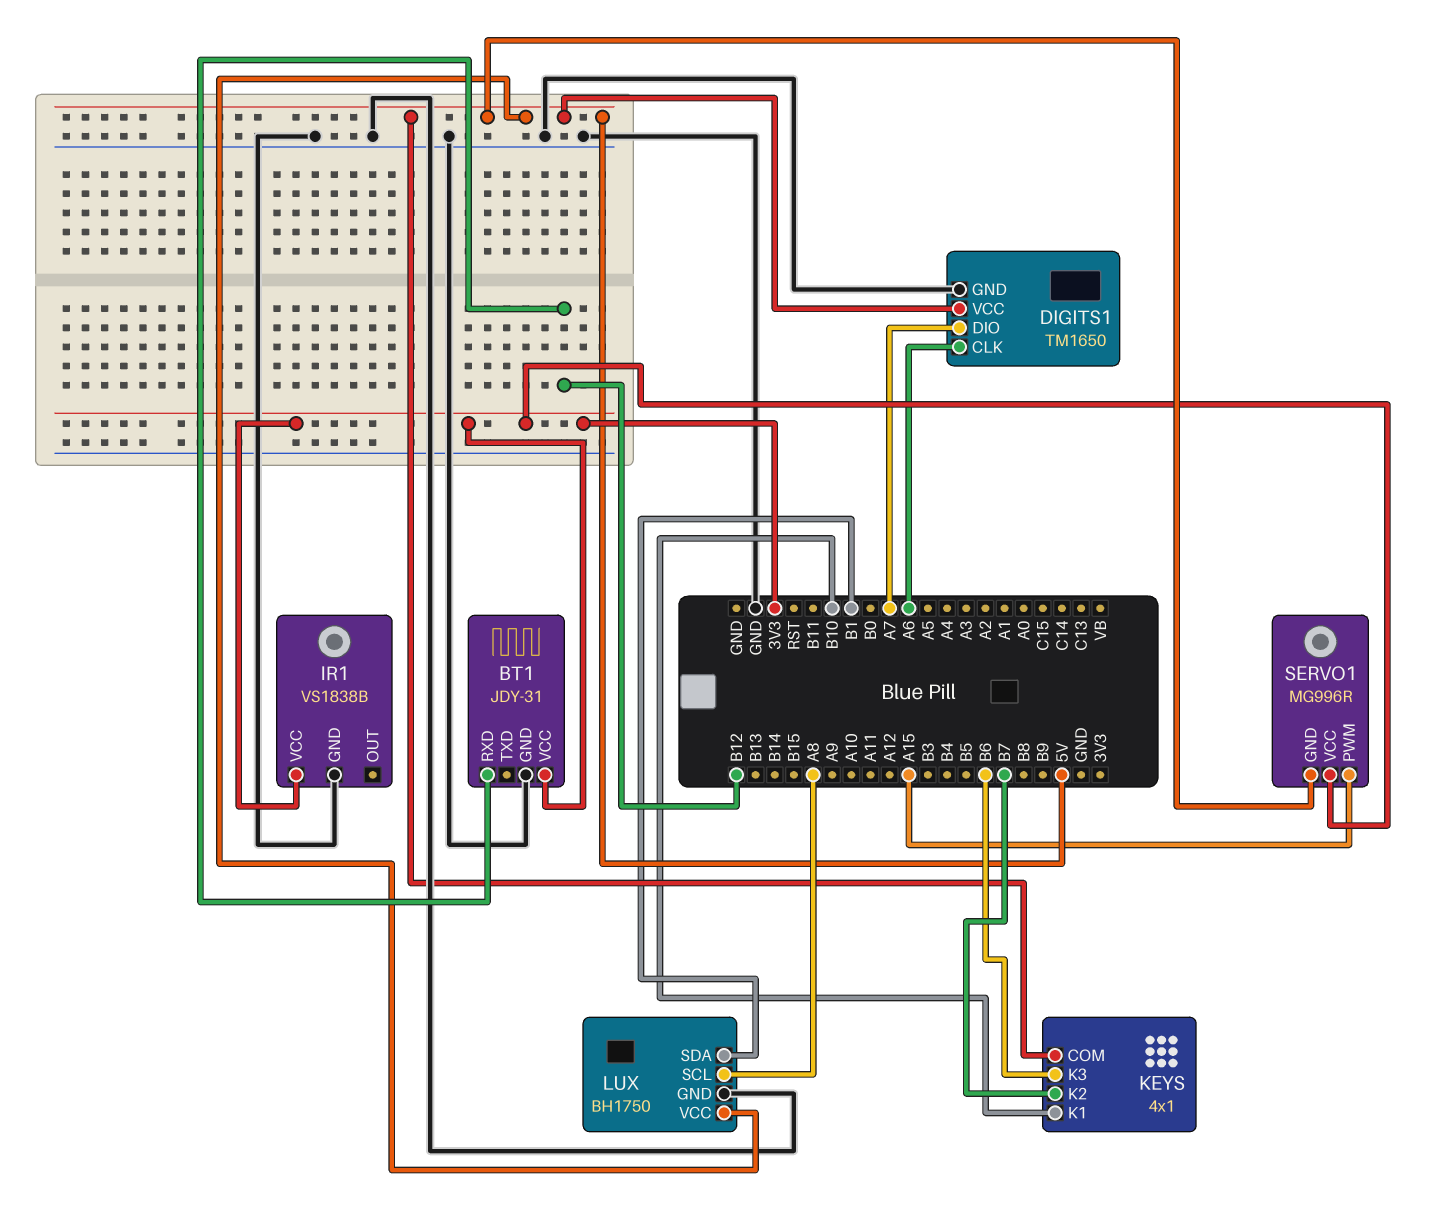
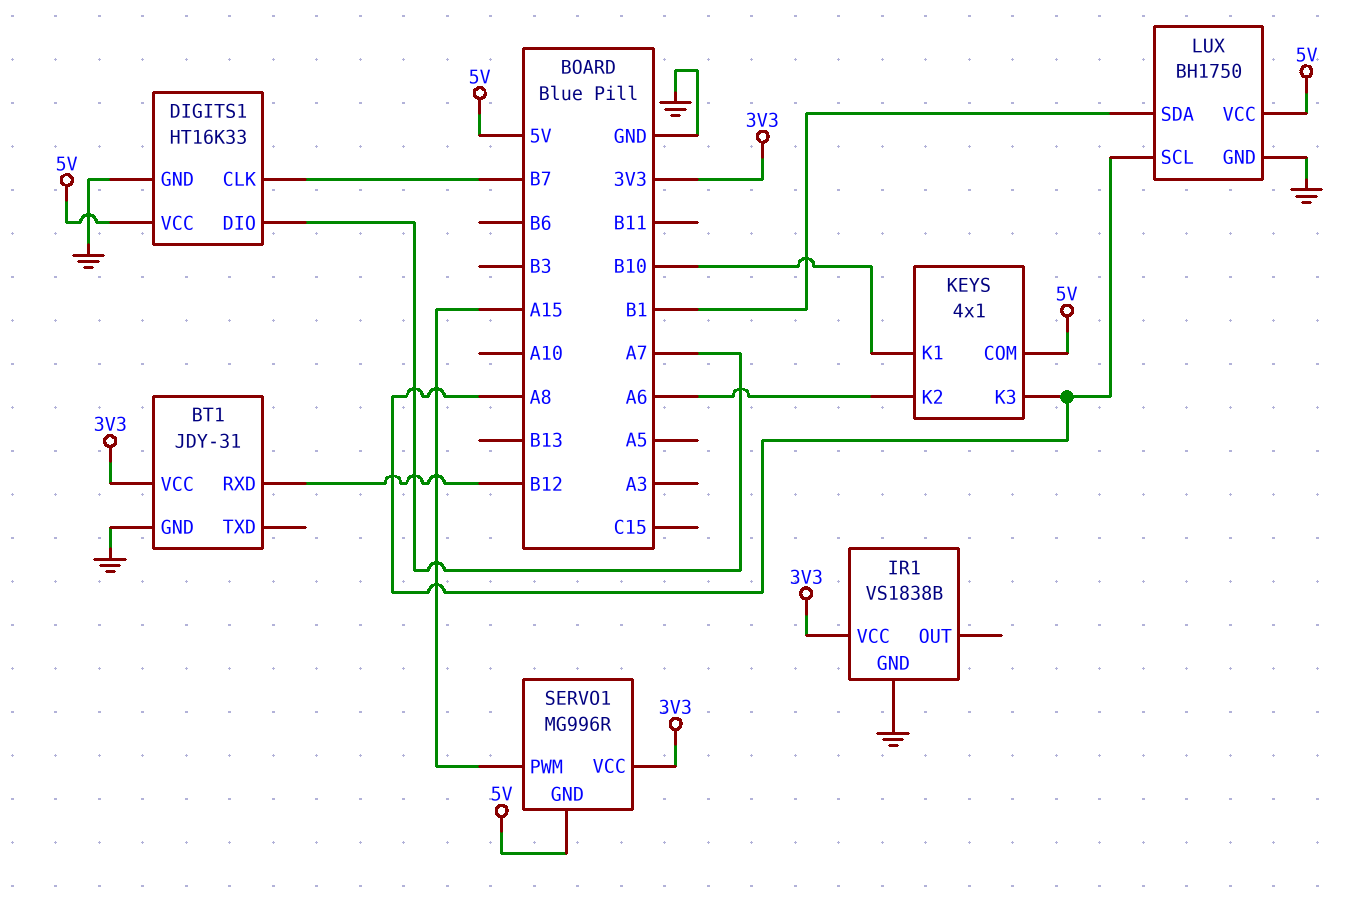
DIGITS1: TM1650 -> HT16K33
DIGITS1 pin CLK: A6 -> B7
KEYS pin K2: B7 -> A6
KEYS pin K3: B6 -> A8

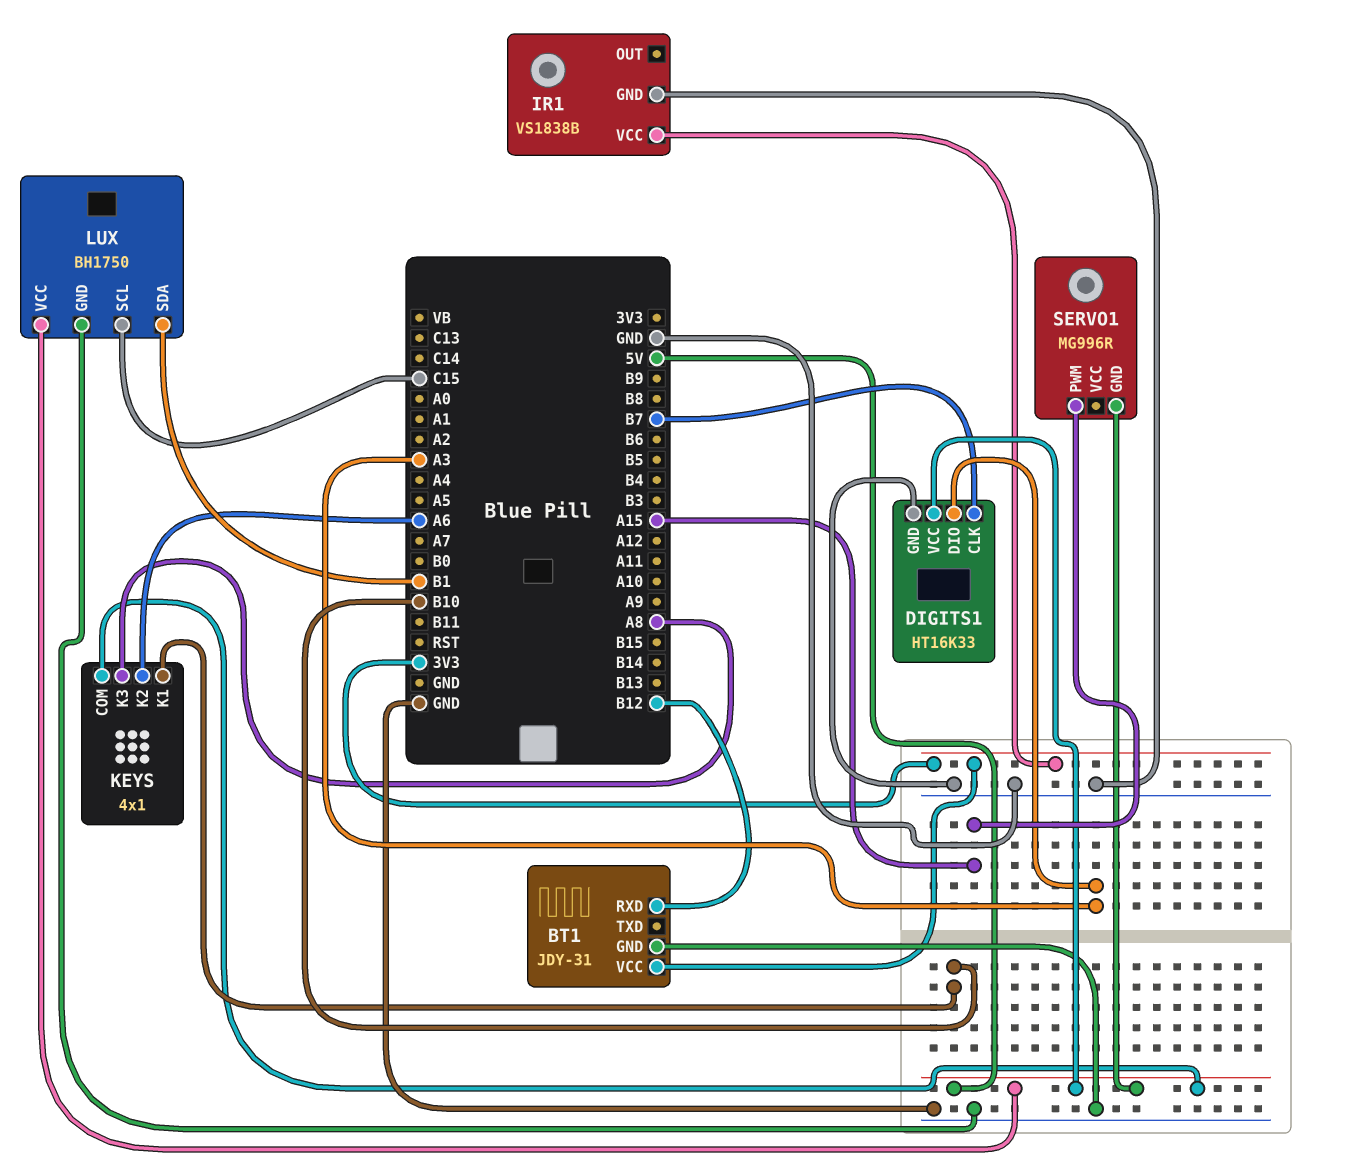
DIGITS1 pin DIO: A7 -> A3
LUX pin SCL: A8 -> C15
SERVO1 pin VCC: 3V3 -> none

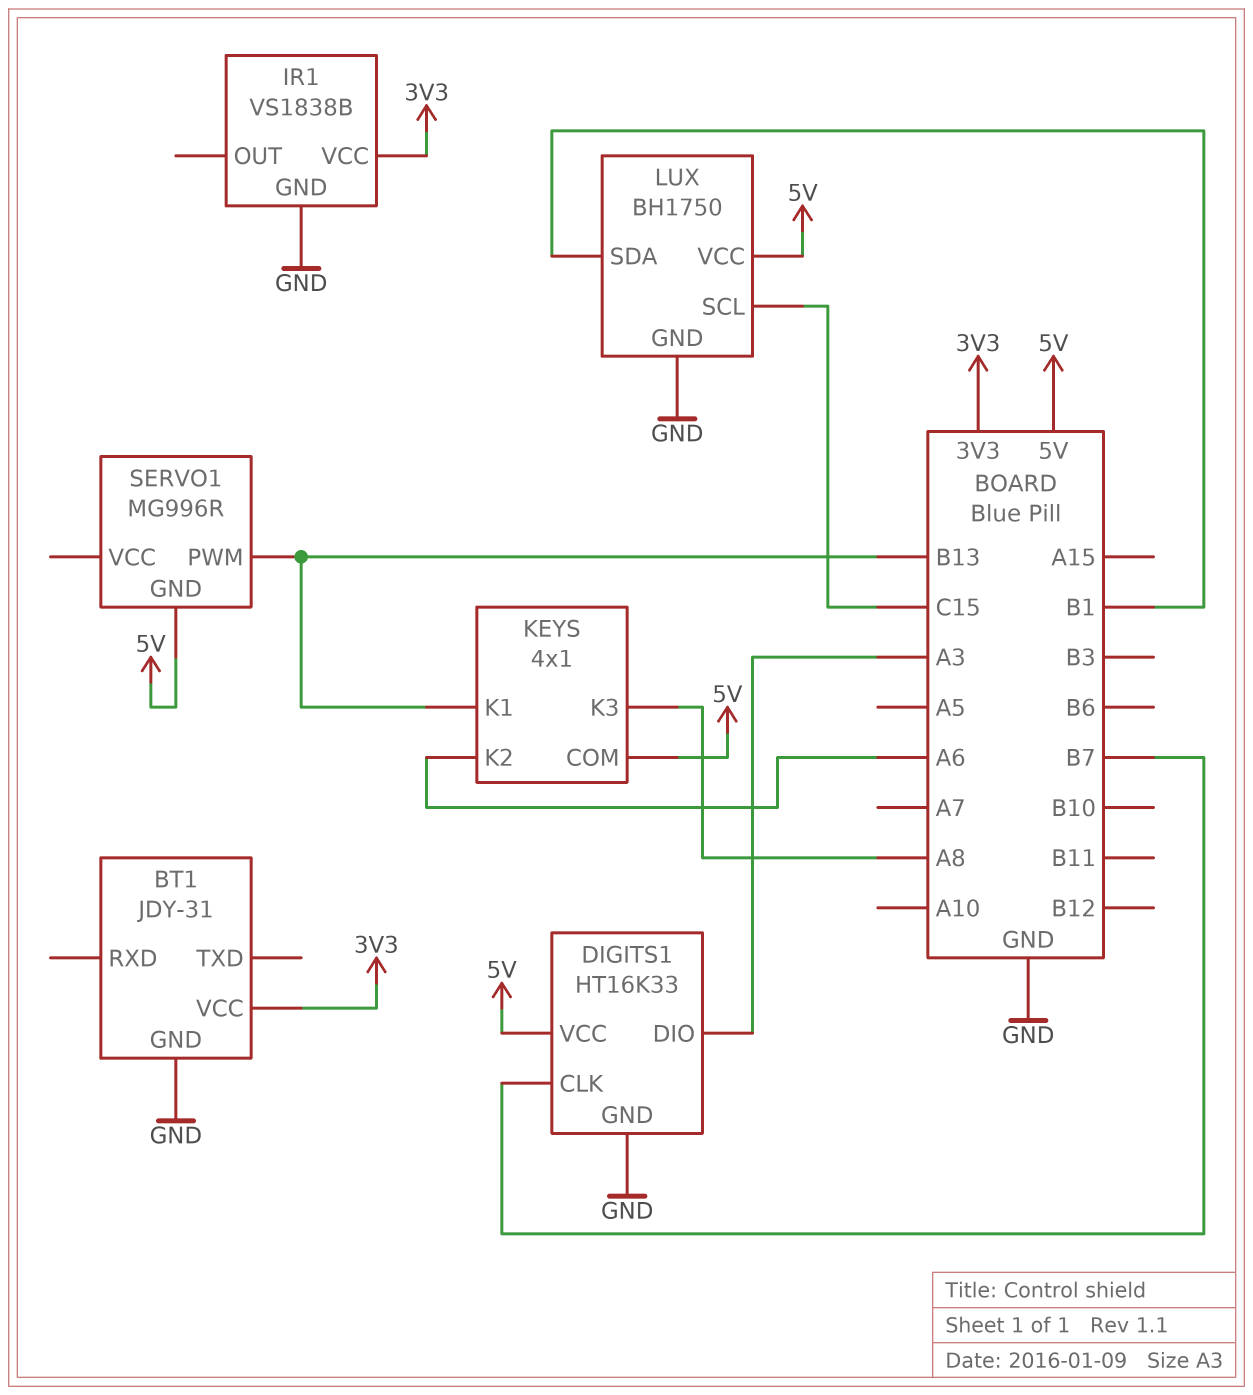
BT1 pin RXD: B12 -> none
KEYS pin K1: B10 -> B13
SERVO1 pin PWM: A15 -> B13

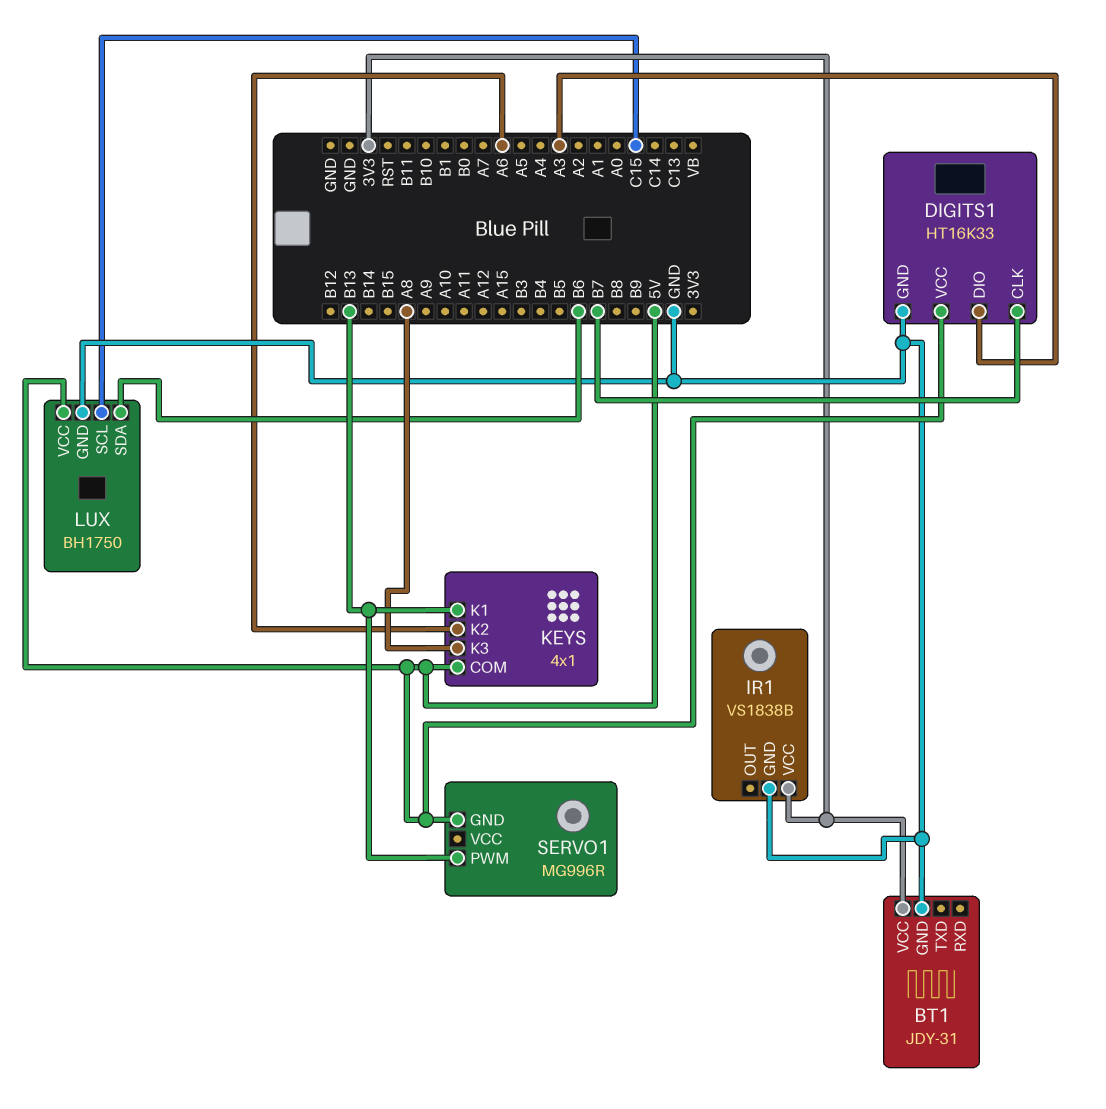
LUX pin SDA: B1 -> B6

